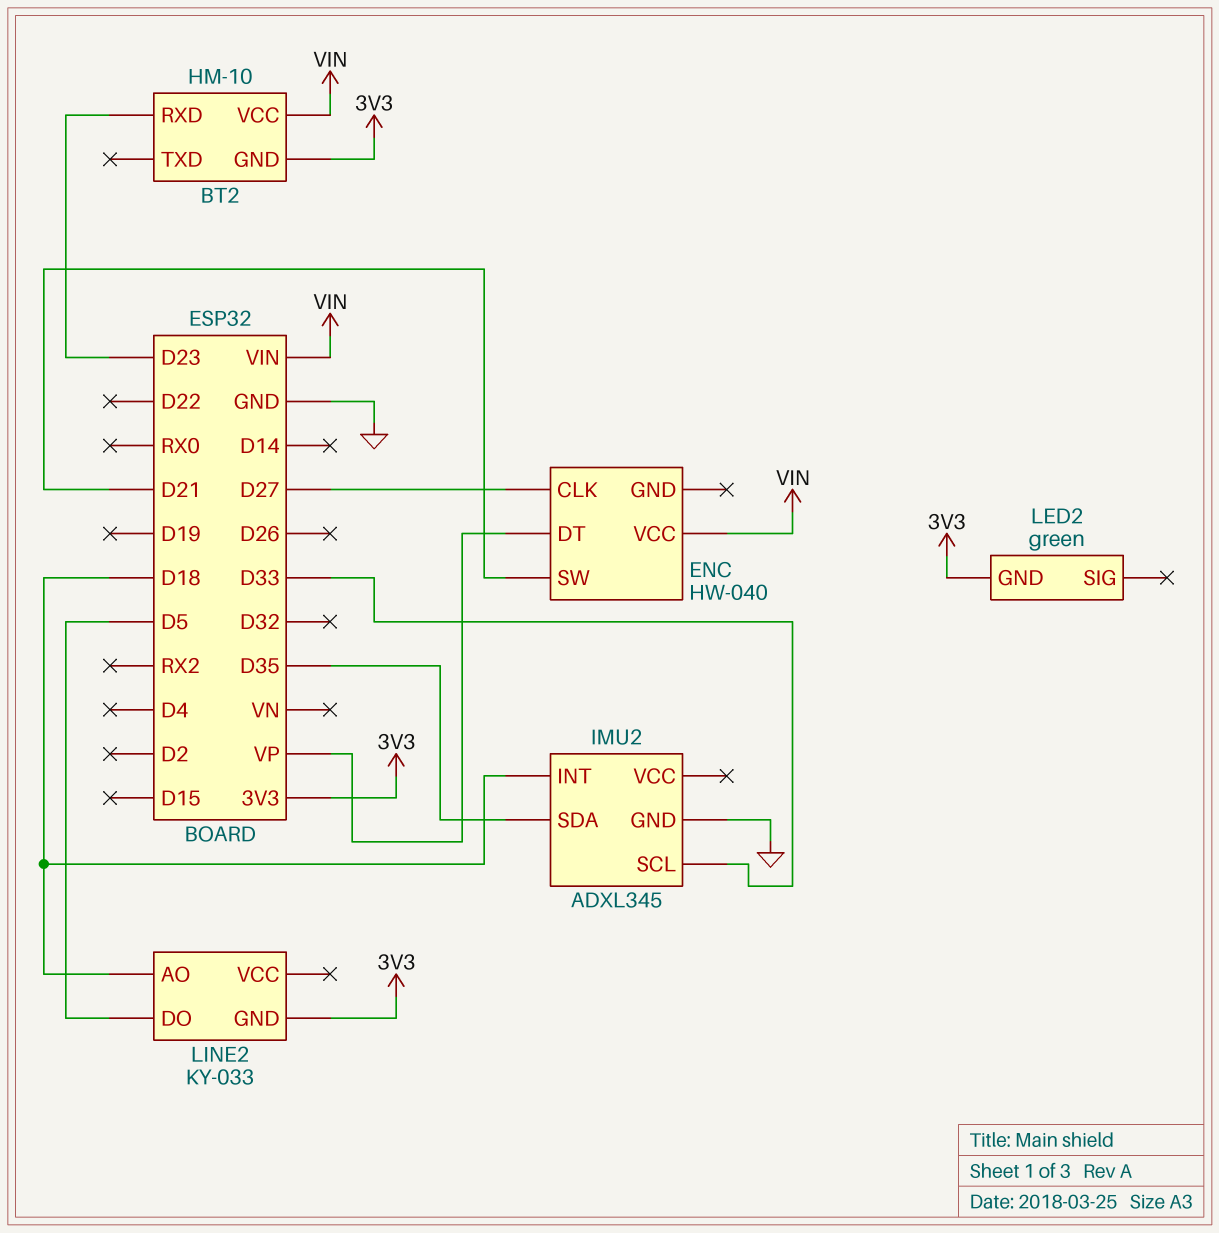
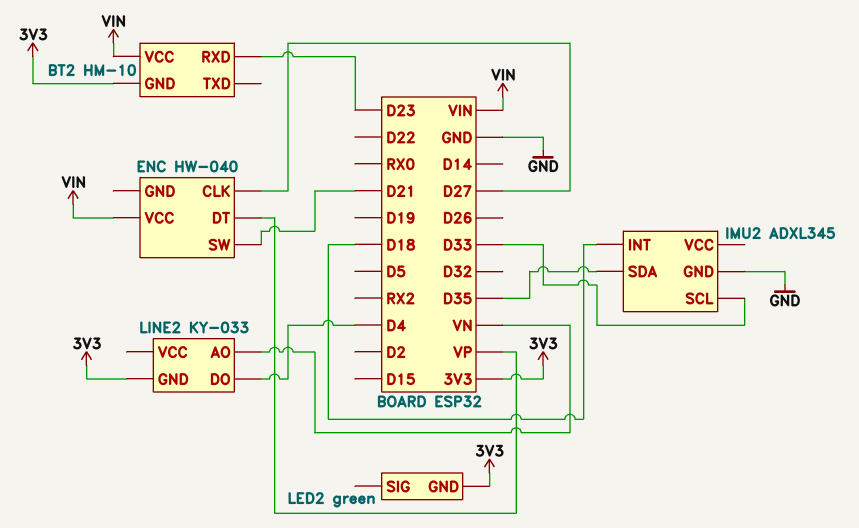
LINE2 pin AO: D18 -> VN
LINE2 pin DO: D5 -> D4

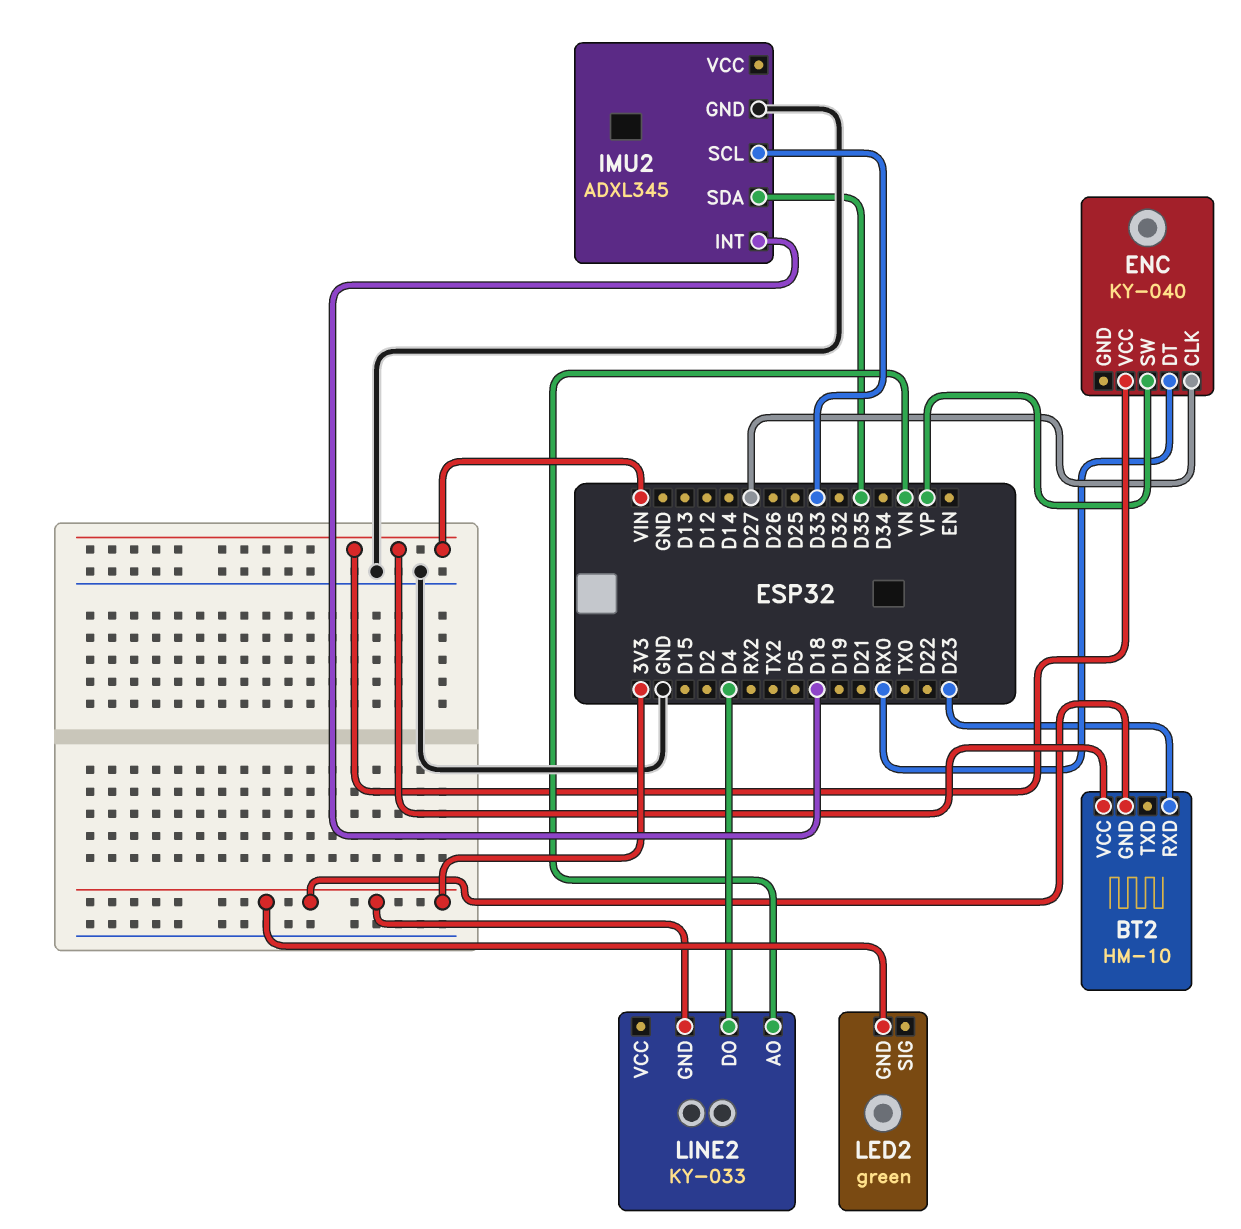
ENC: HW-040 -> KY-040
ENC pin DT: VP -> RX0
ENC pin SW: D21 -> VP

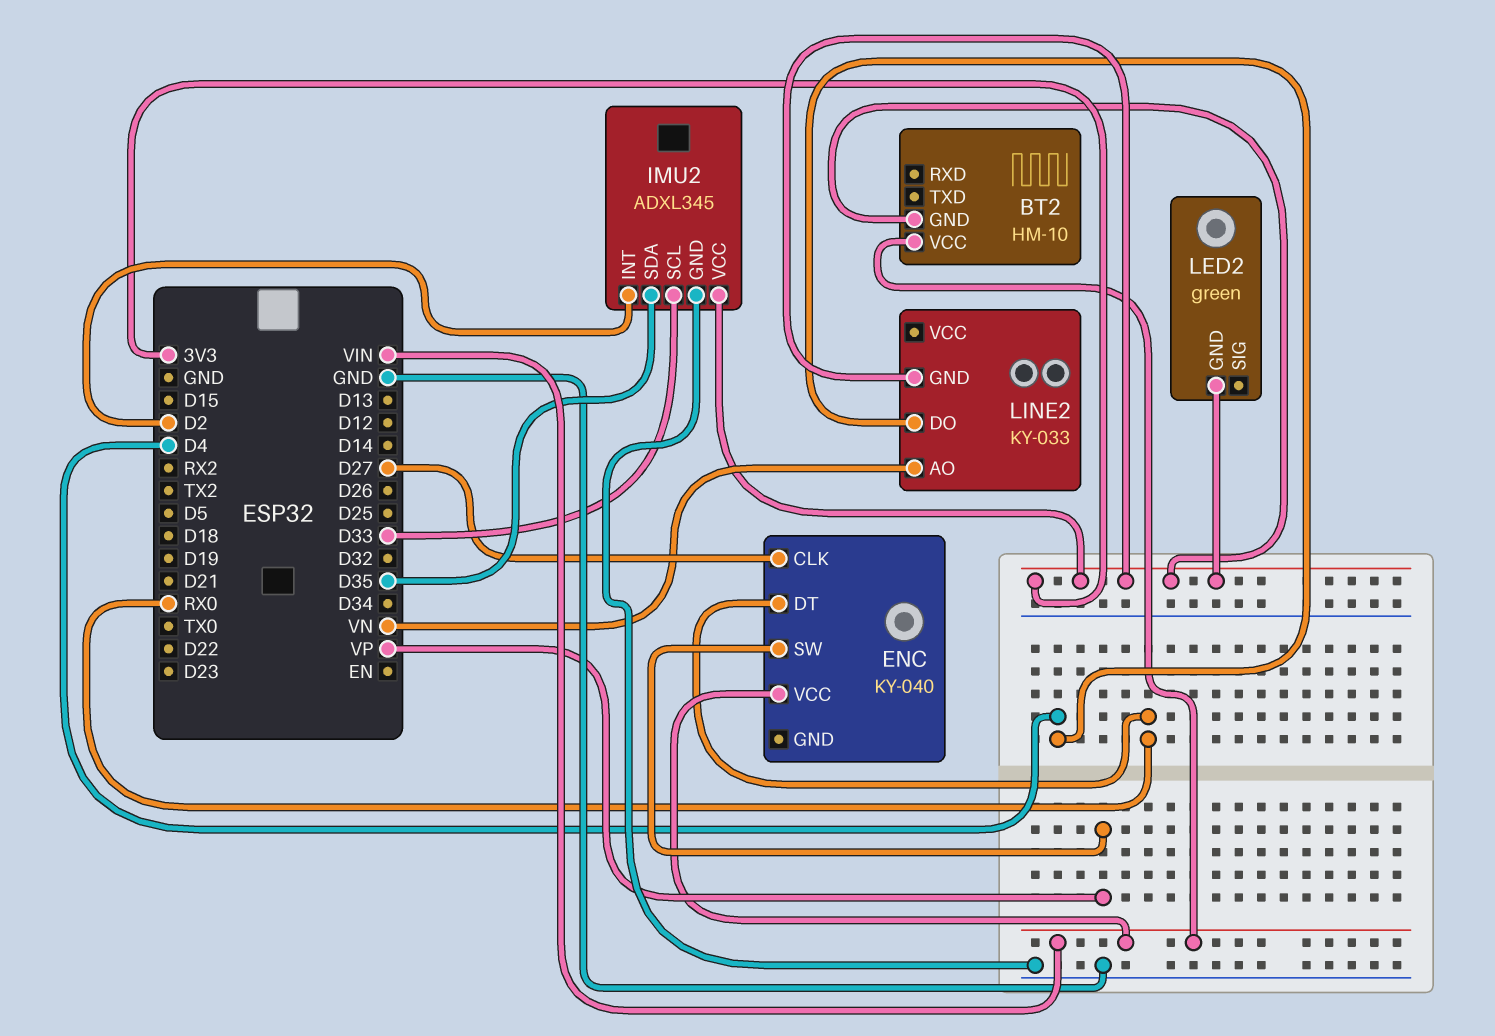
BT2 pin RXD: D23 -> none
IMU2 pin INT: D18 -> D2
IMU2 pin VCC: none -> 3V3

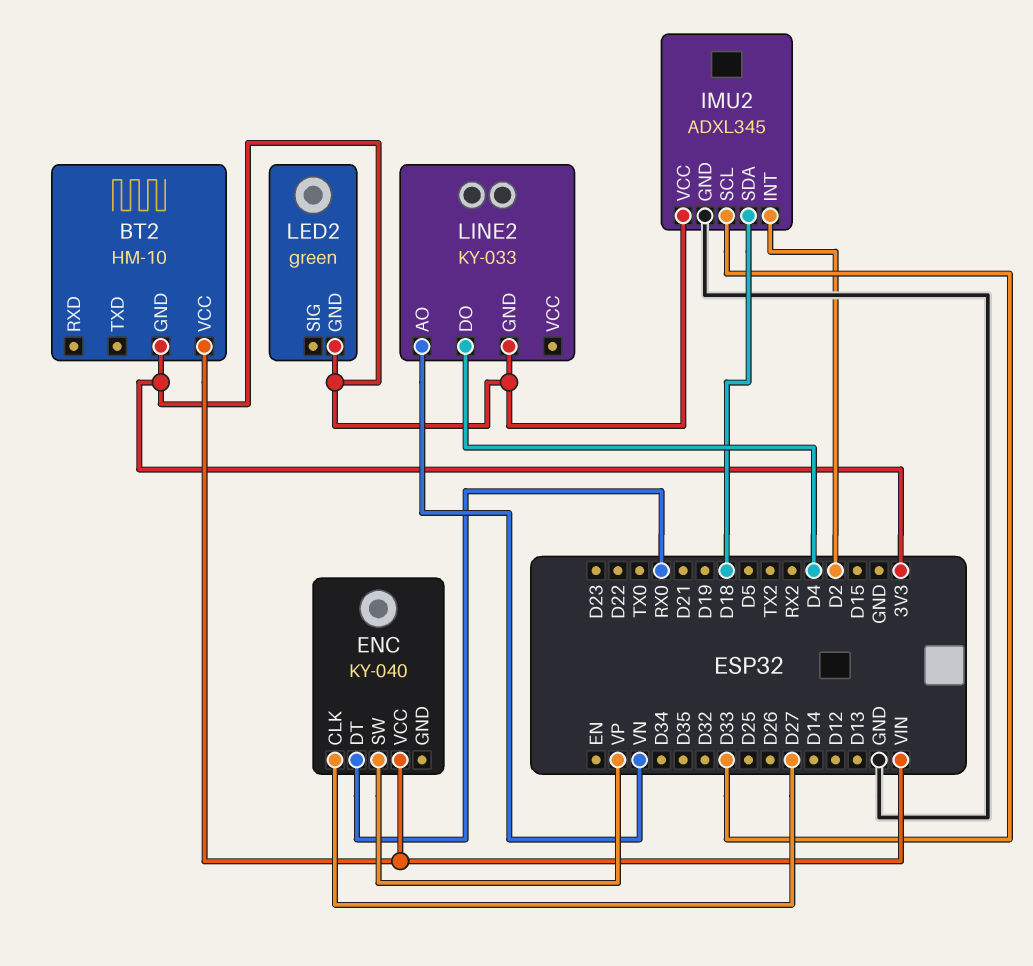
IMU2 pin SDA: D35 -> D18

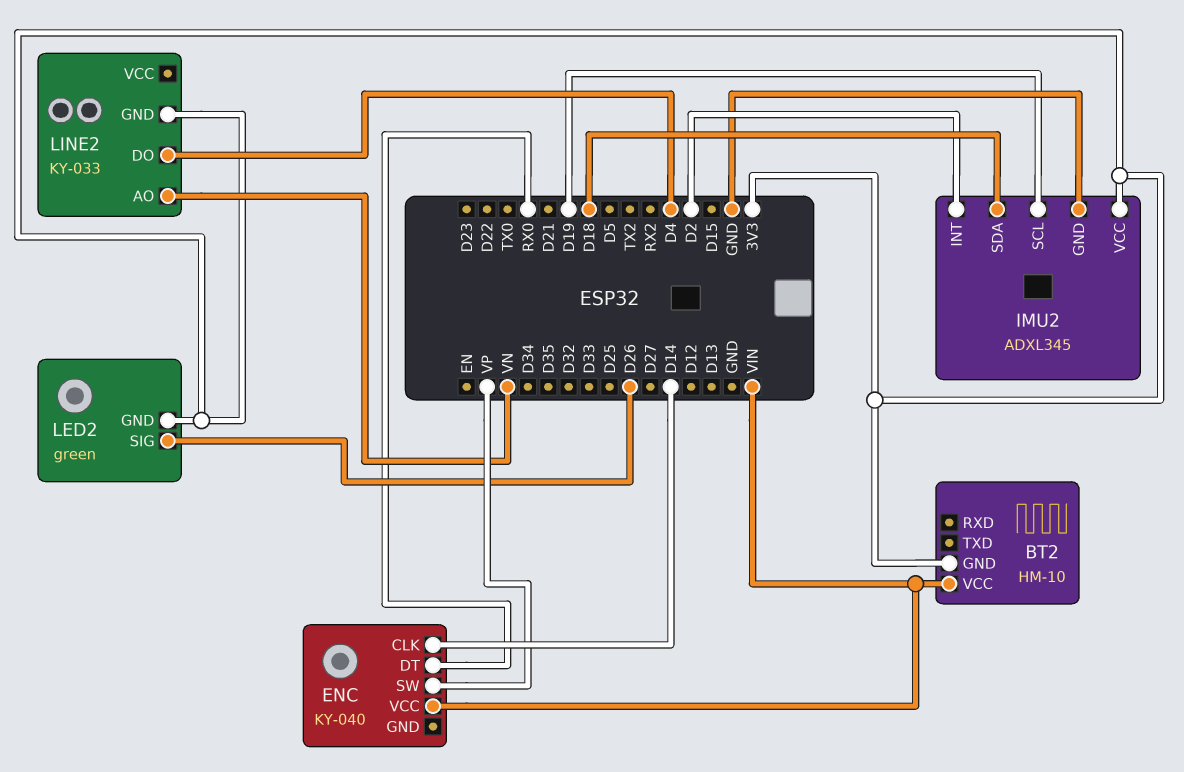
ENC pin CLK: D27 -> D14
IMU2 pin SCL: D33 -> D19
LED2 pin SIG: none -> D26

